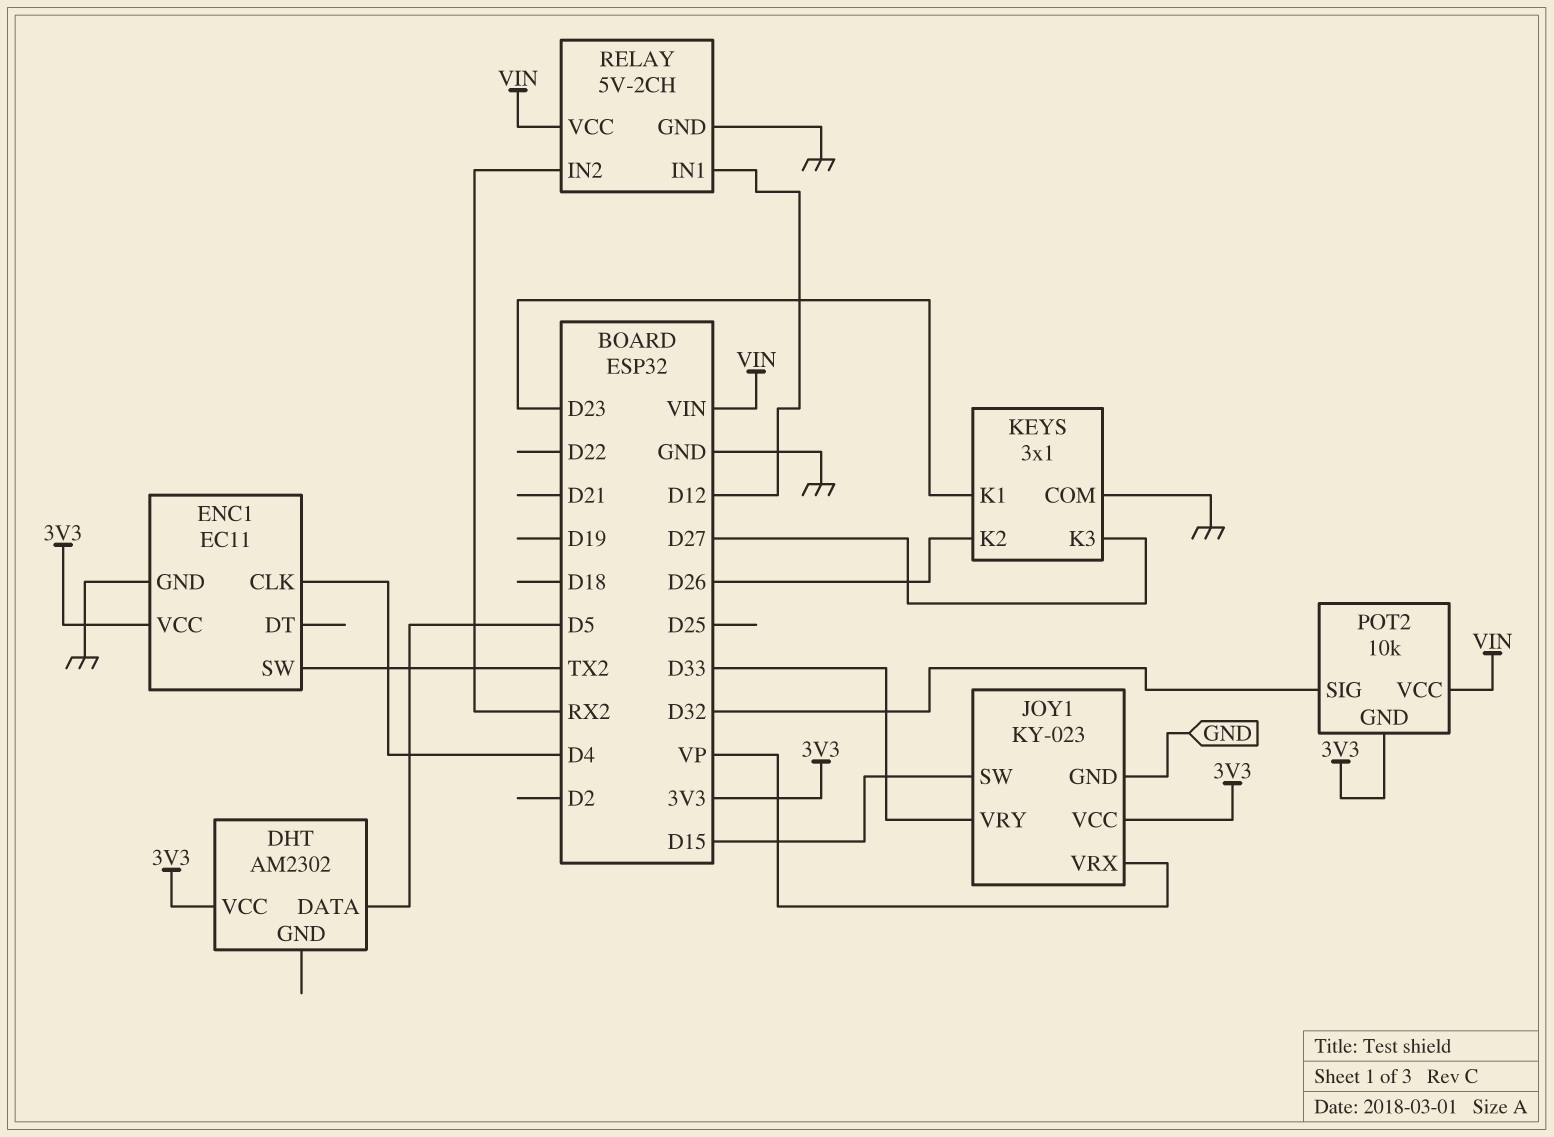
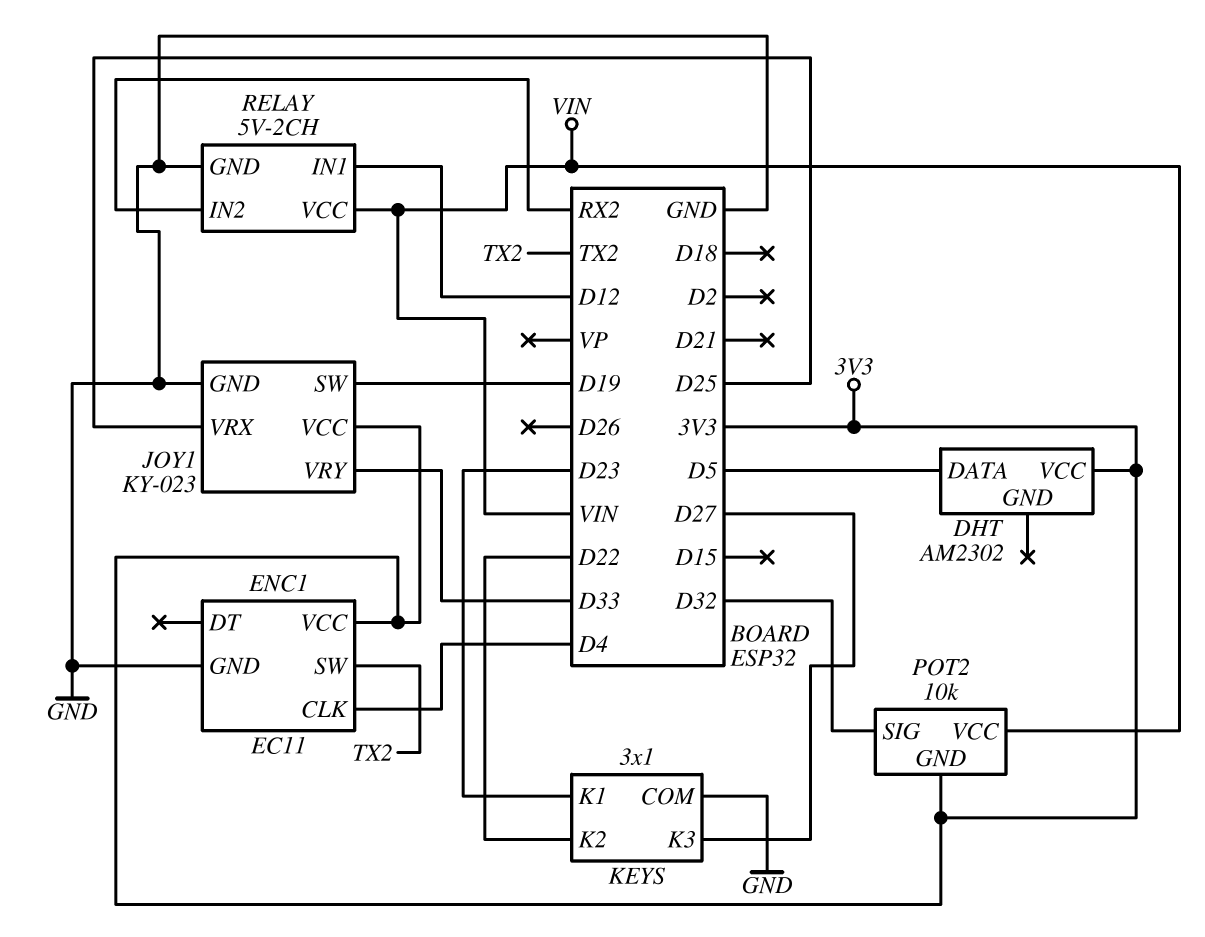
JOY1 pin SW: D15 -> D19
JOY1 pin VRX: VP -> D25
KEYS pin K2: D26 -> D22

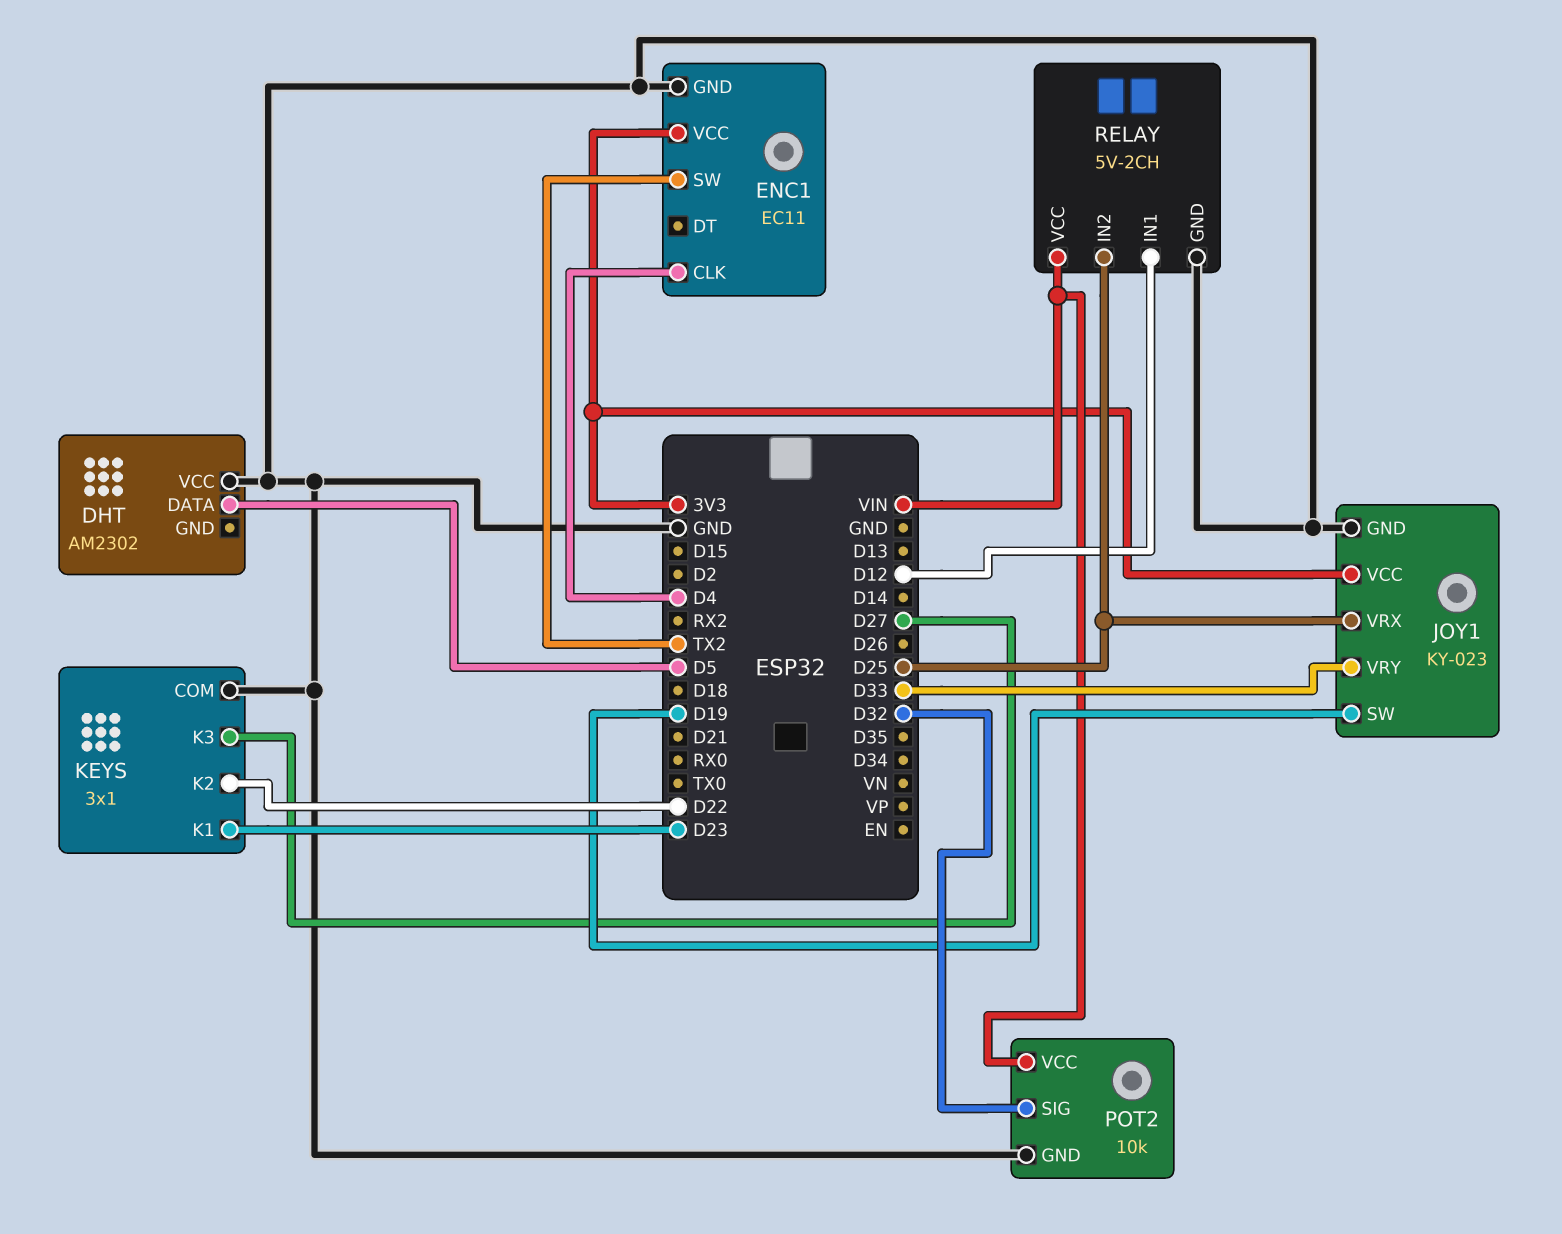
DHT pin VCC: 3V3 -> GND
POT2 pin GND: 3V3 -> GND
RELAY pin IN2: RX2 -> D25

